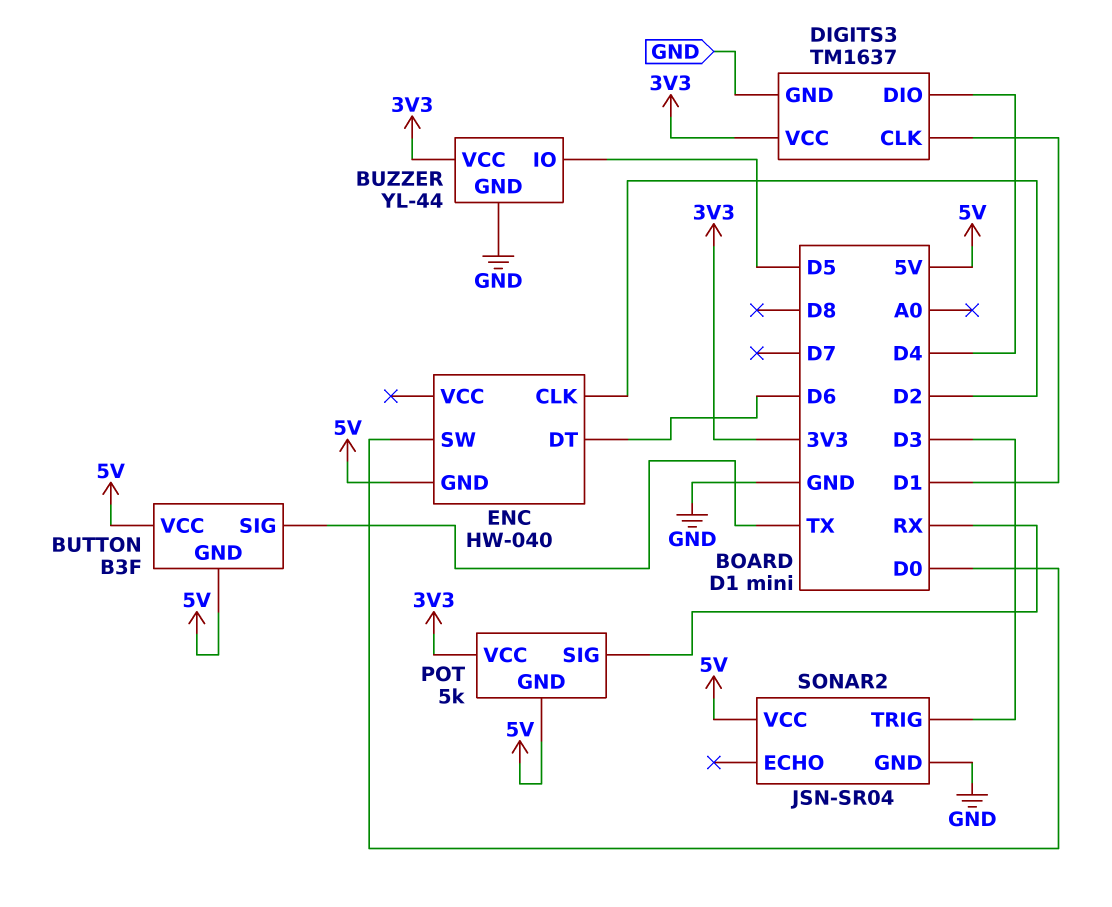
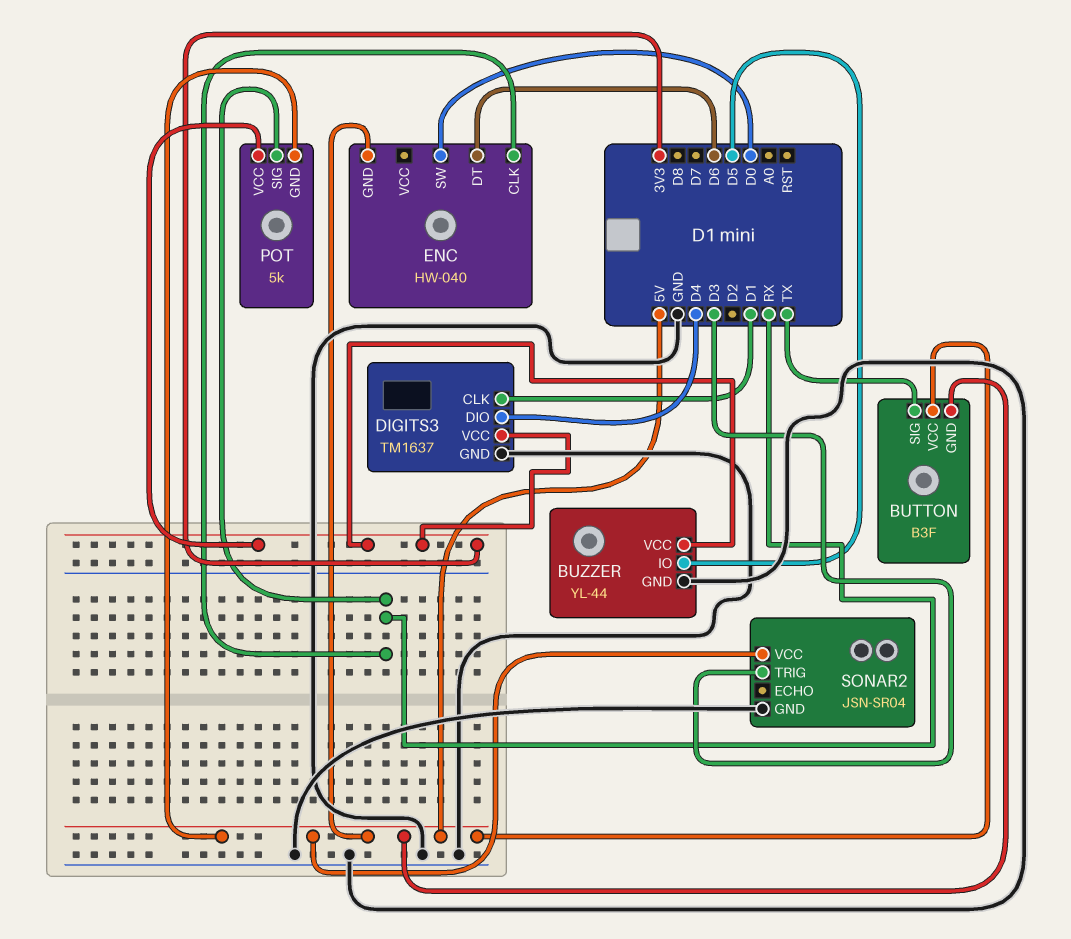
ENC pin CLK: D2 -> RX

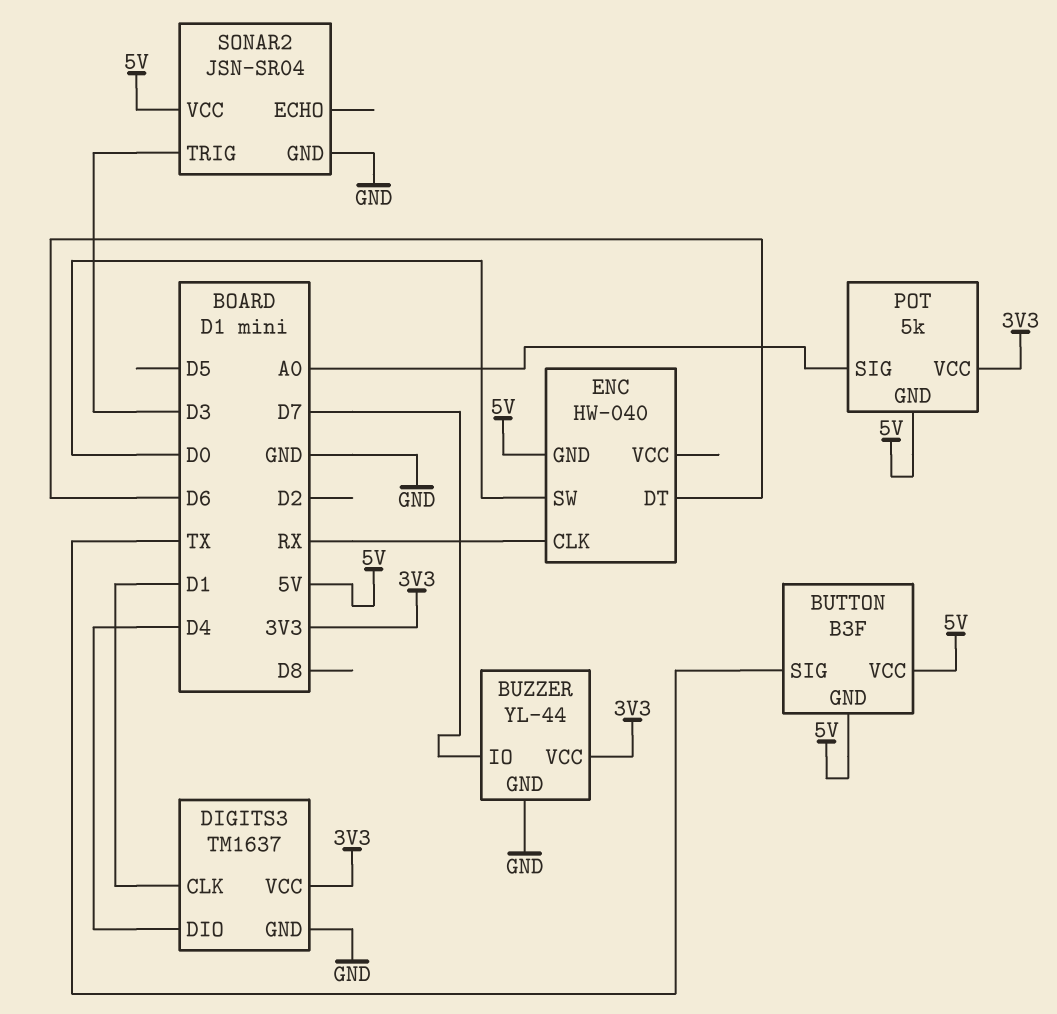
BUZZER pin IO: D5 -> D7
POT pin SIG: RX -> A0

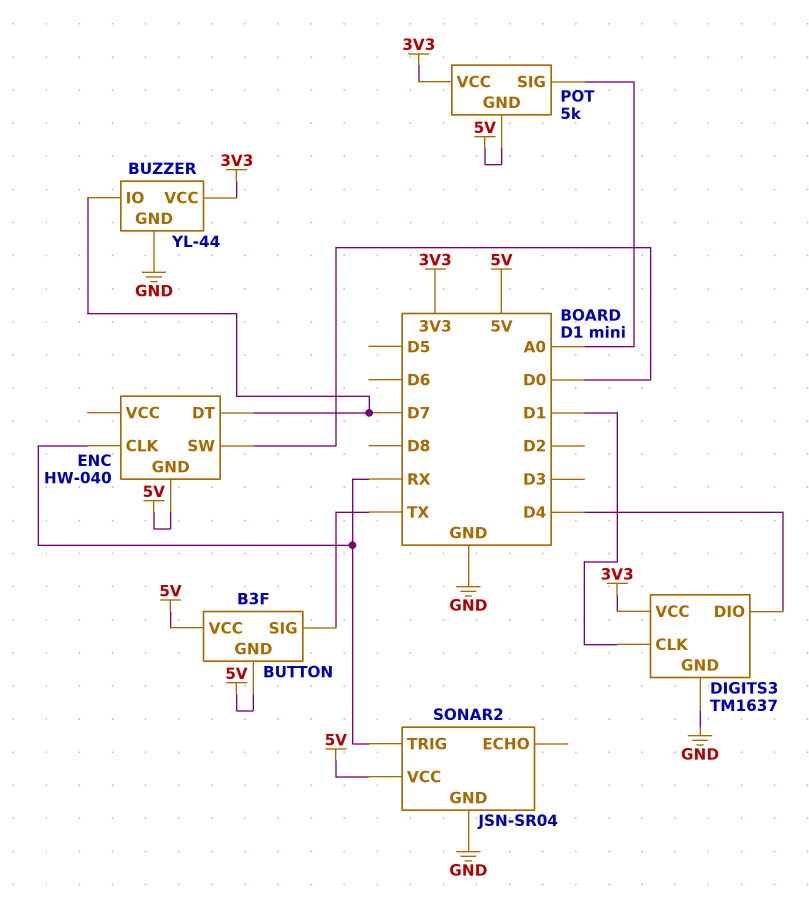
ENC pin DT: D6 -> D7
SONAR2 pin TRIG: D3 -> RX

